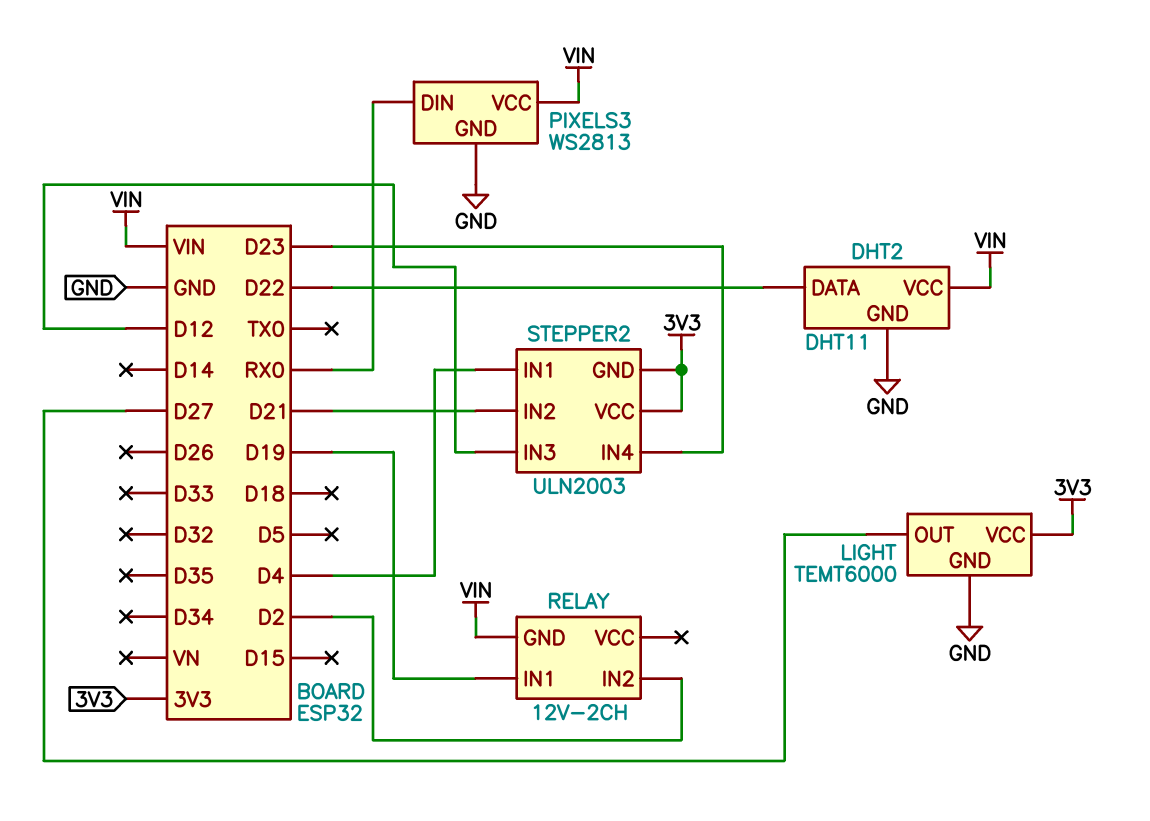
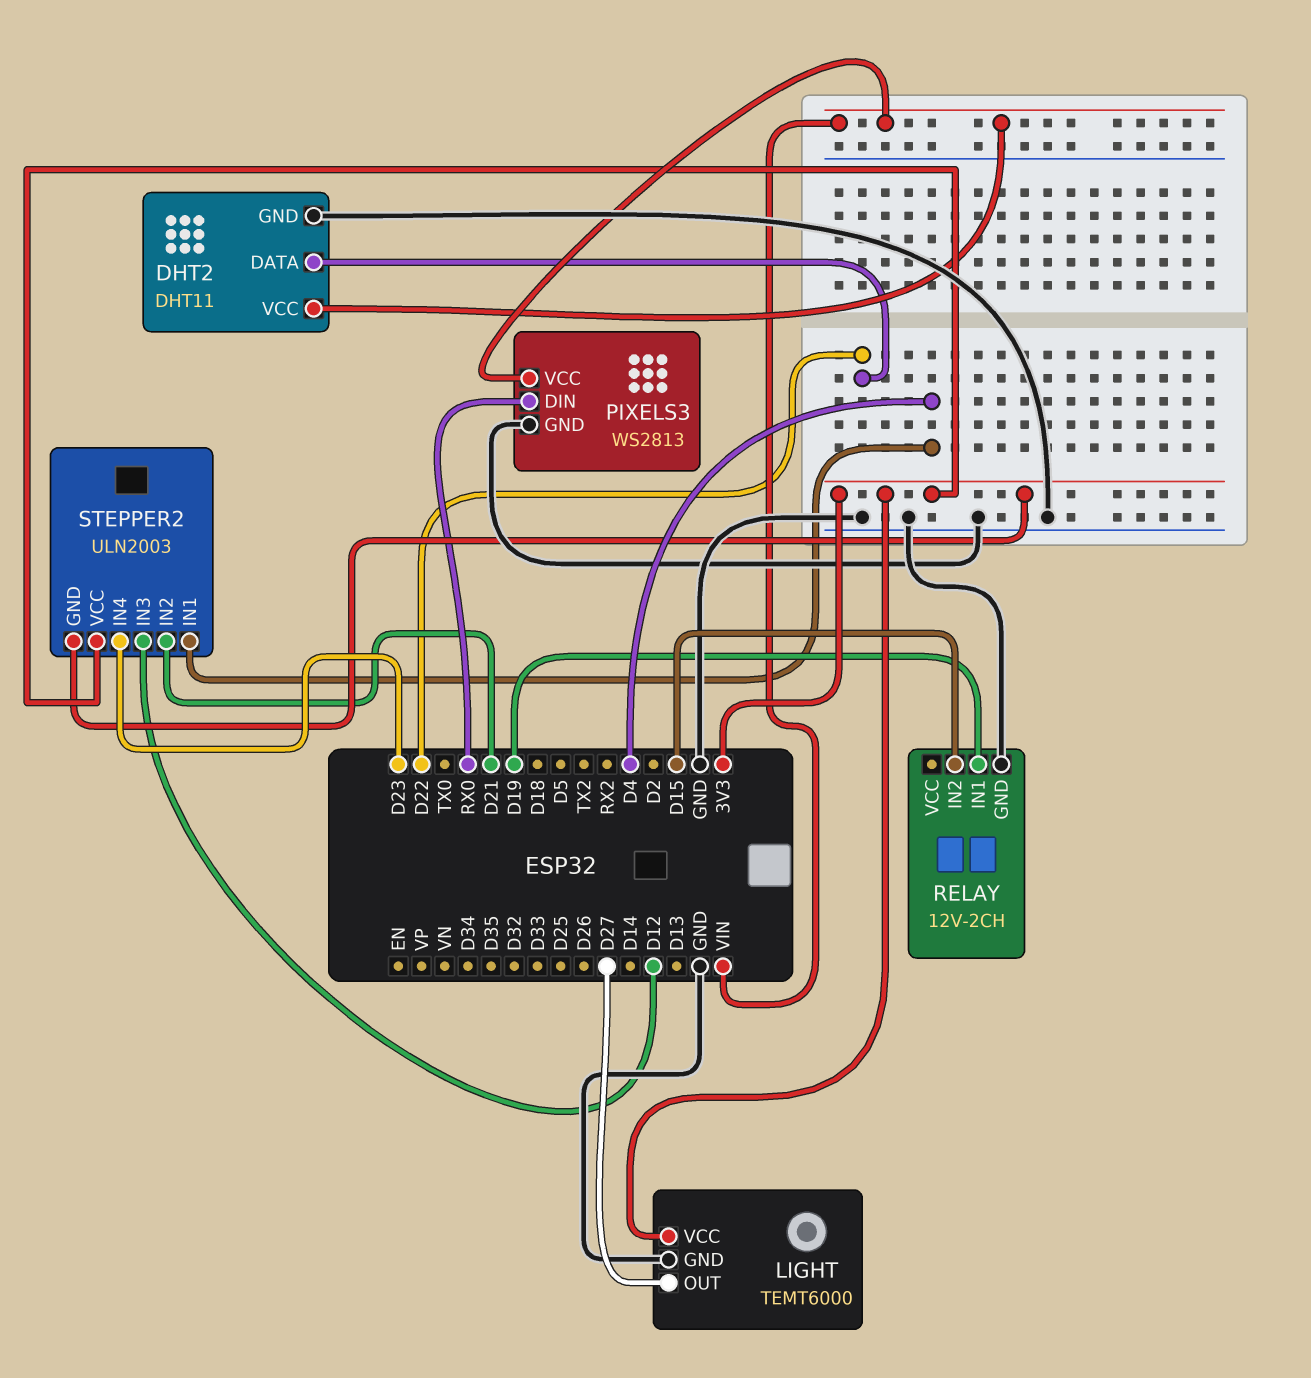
RELAY pin GND: VIN -> GND
RELAY pin IN2: D2 -> D15

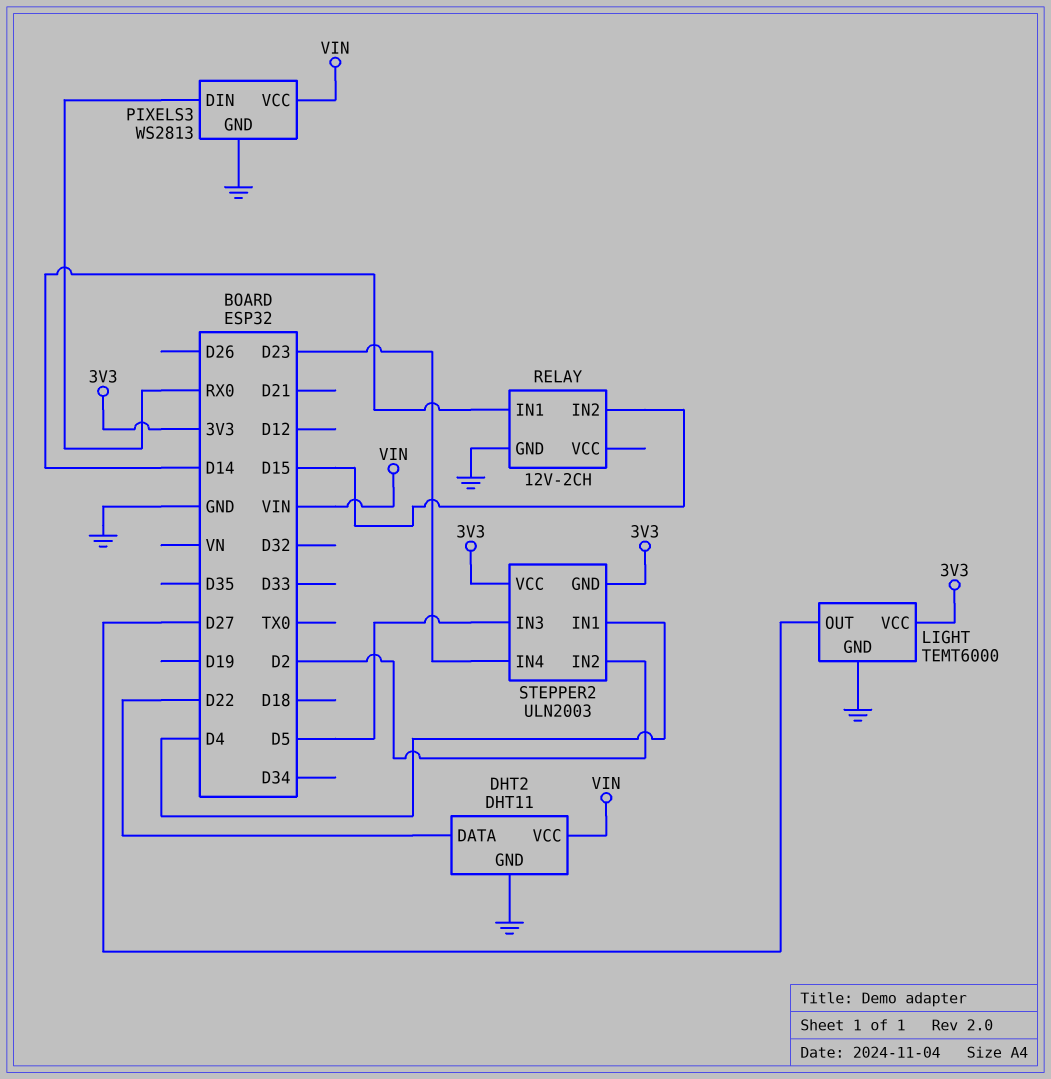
RELAY pin IN1: D19 -> D14
STEPPER2 pin IN2: D21 -> D2
STEPPER2 pin IN3: D12 -> D5

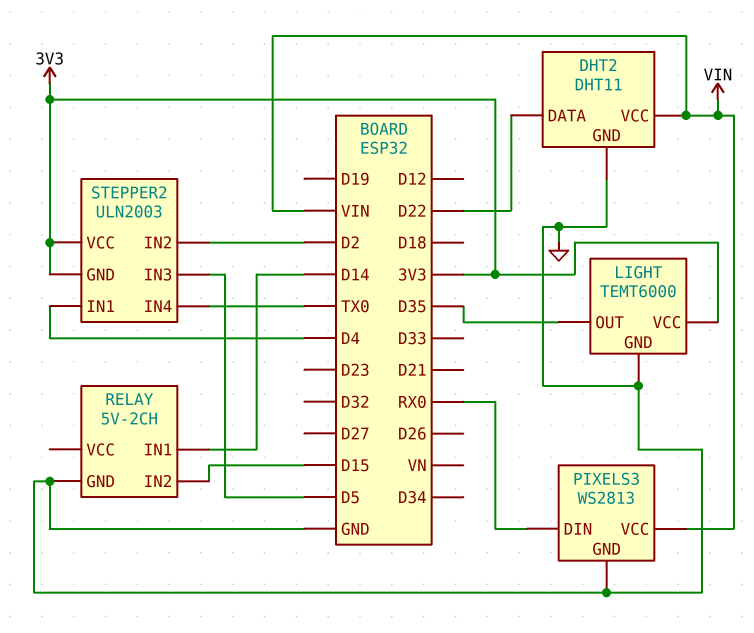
LIGHT pin OUT: D27 -> D35
RELAY: 12V-2CH -> 5V-2CH
STEPPER2 pin IN4: D23 -> TX0

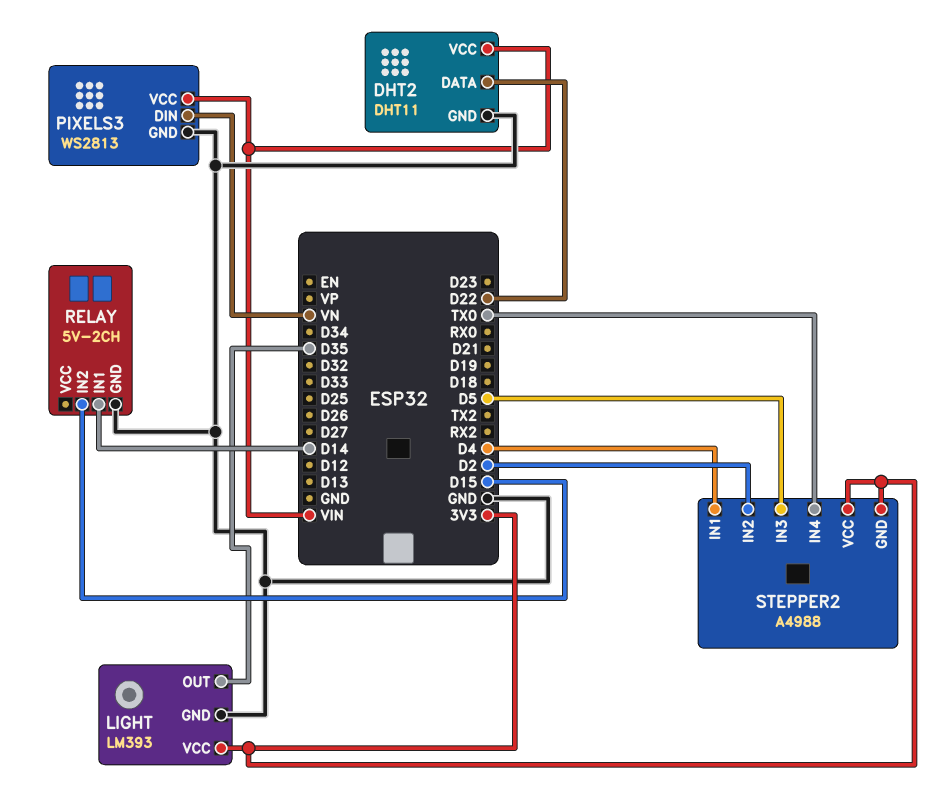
LIGHT: TEMT6000 -> LM393
PIXELS3 pin DIN: RX0 -> VN
STEPPER2: ULN2003 -> A4988

